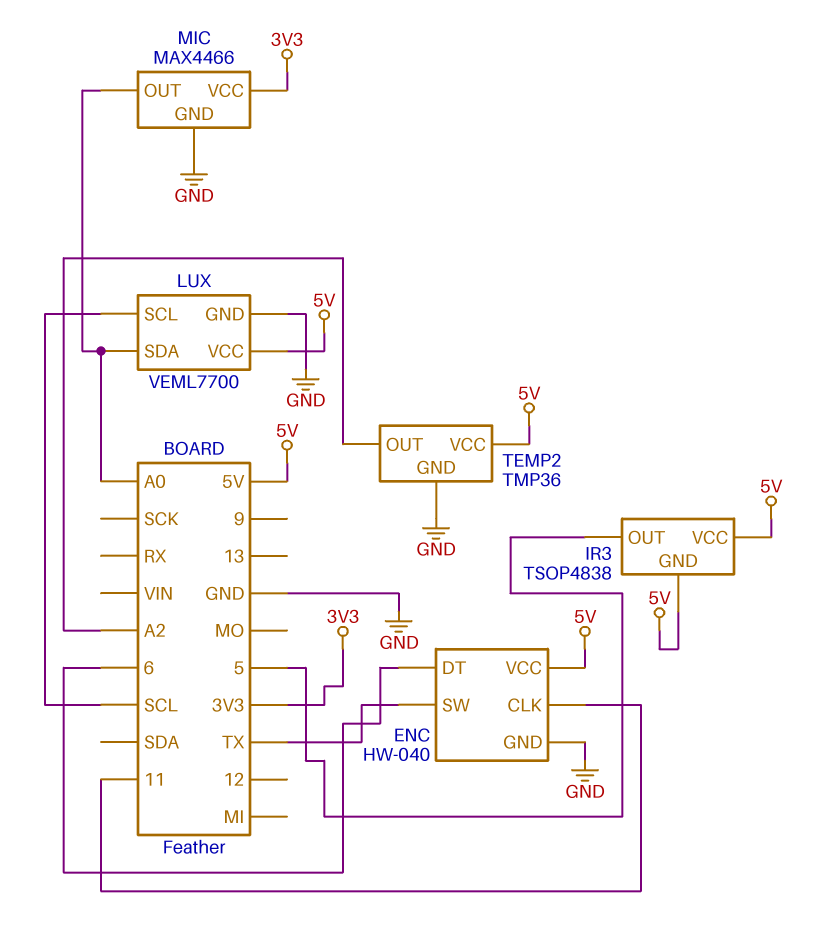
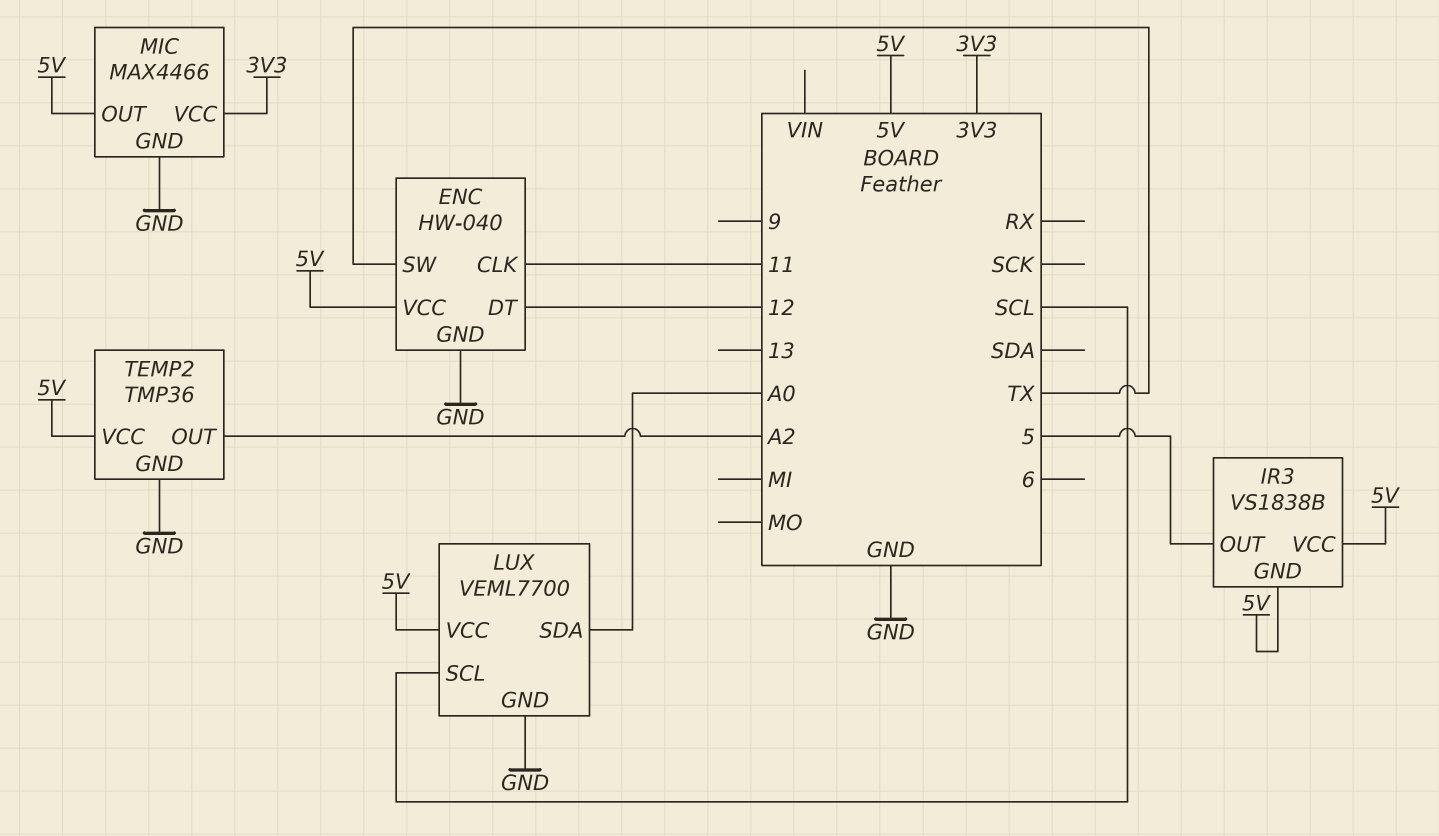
ENC pin DT: 6 -> 12
IR3: TSOP4838 -> VS1838B
MIC pin OUT: A0 -> 5V

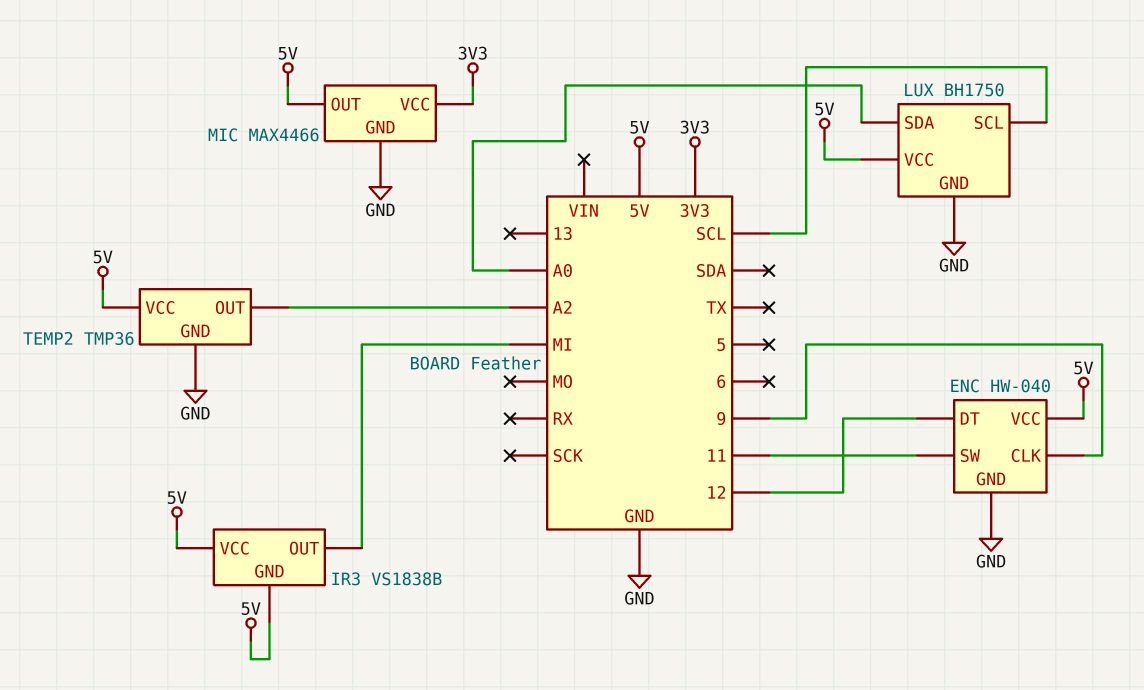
ENC pin CLK: 11 -> 9
ENC pin SW: TX -> 11
IR3 pin OUT: 5 -> MI
LUX: VEML7700 -> BH1750

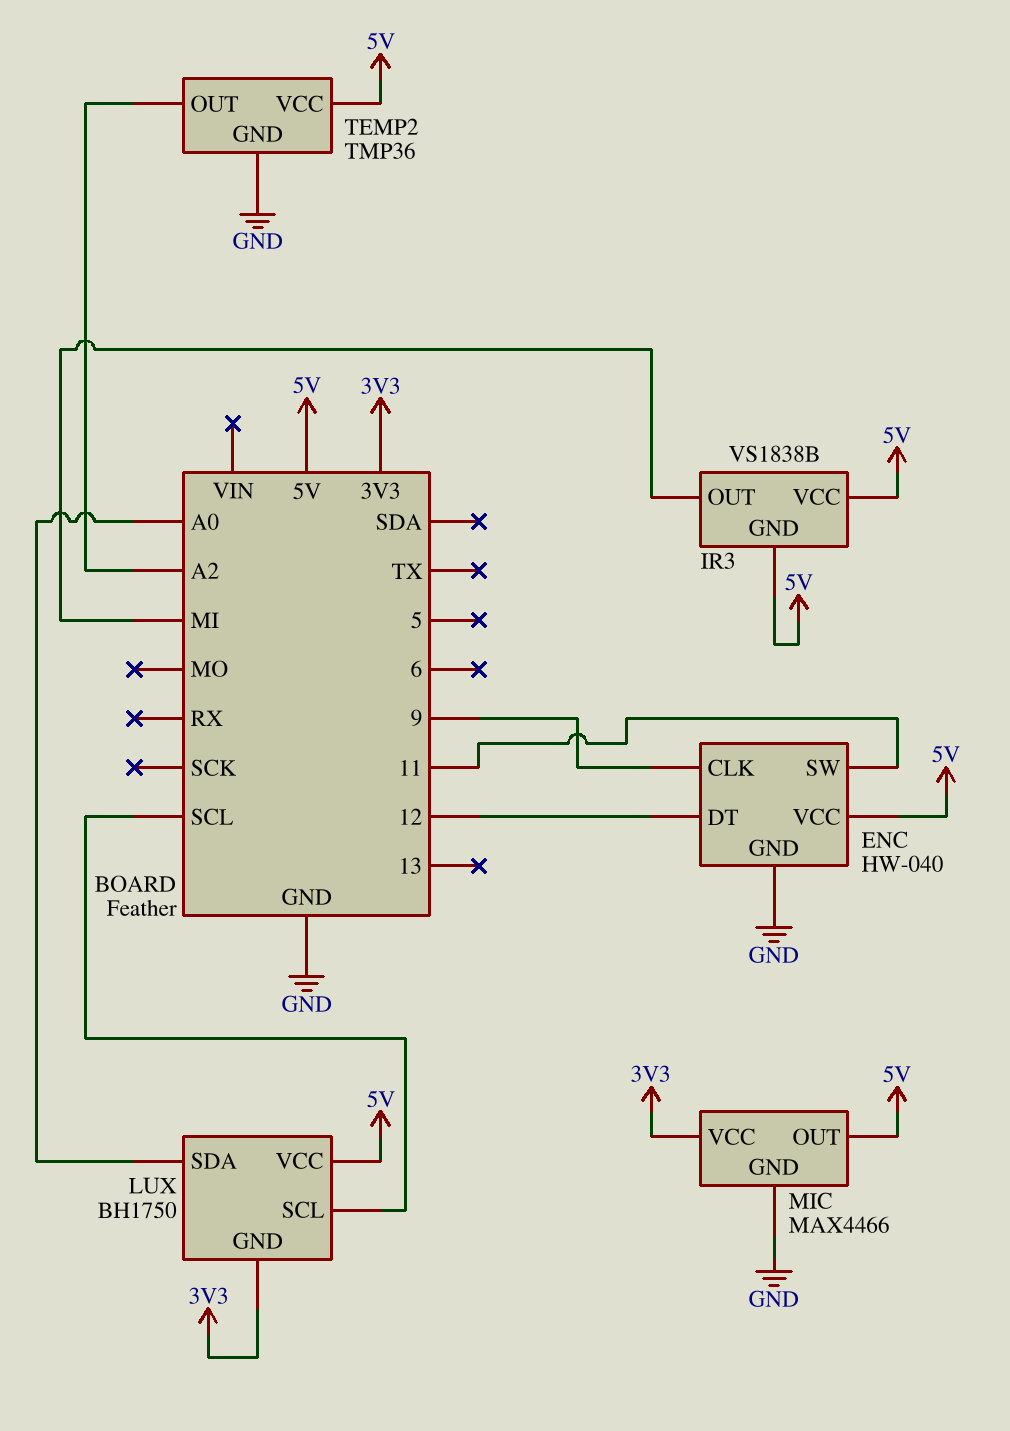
LUX pin GND: GND -> 3V3

